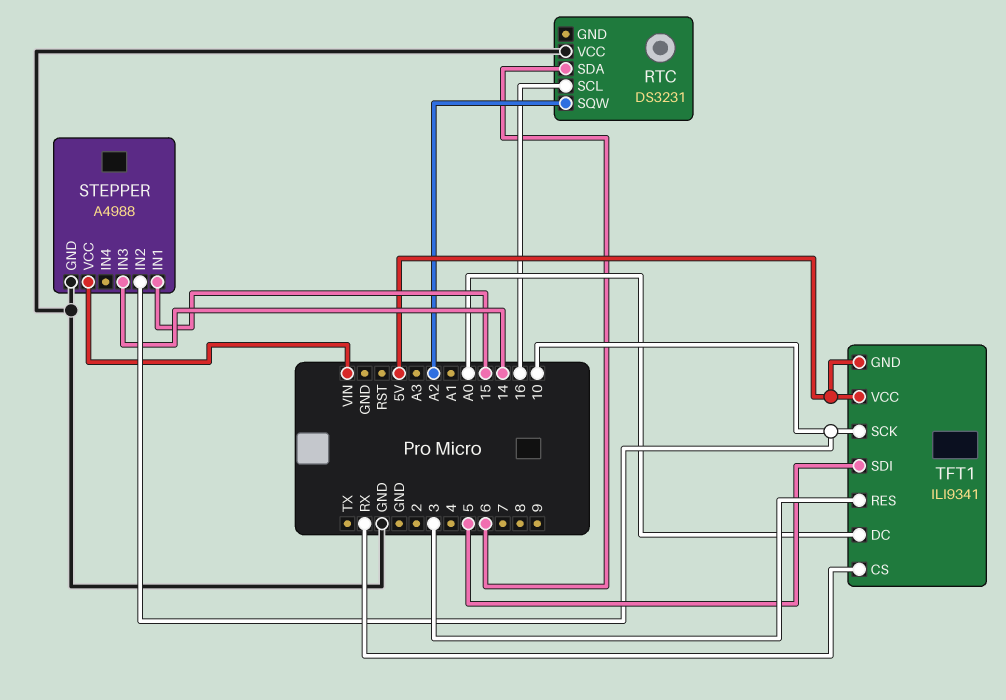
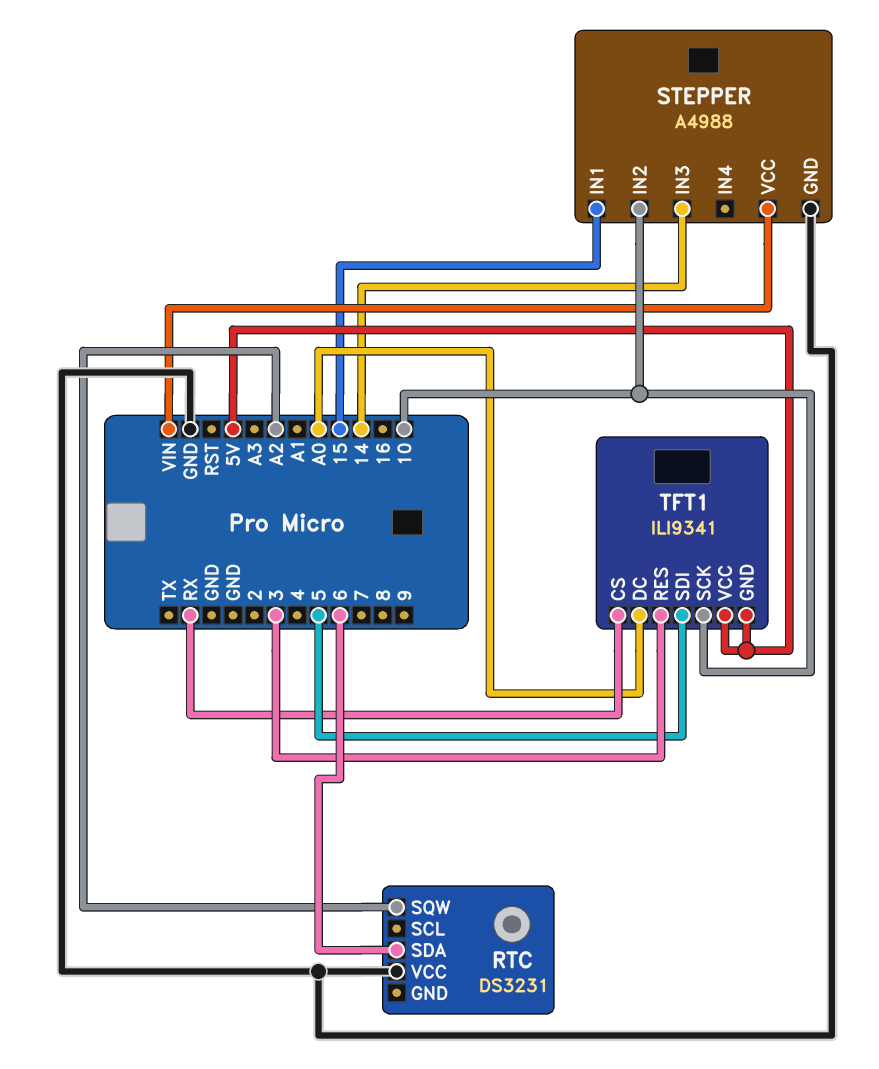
RTC pin SCL: 16 -> none

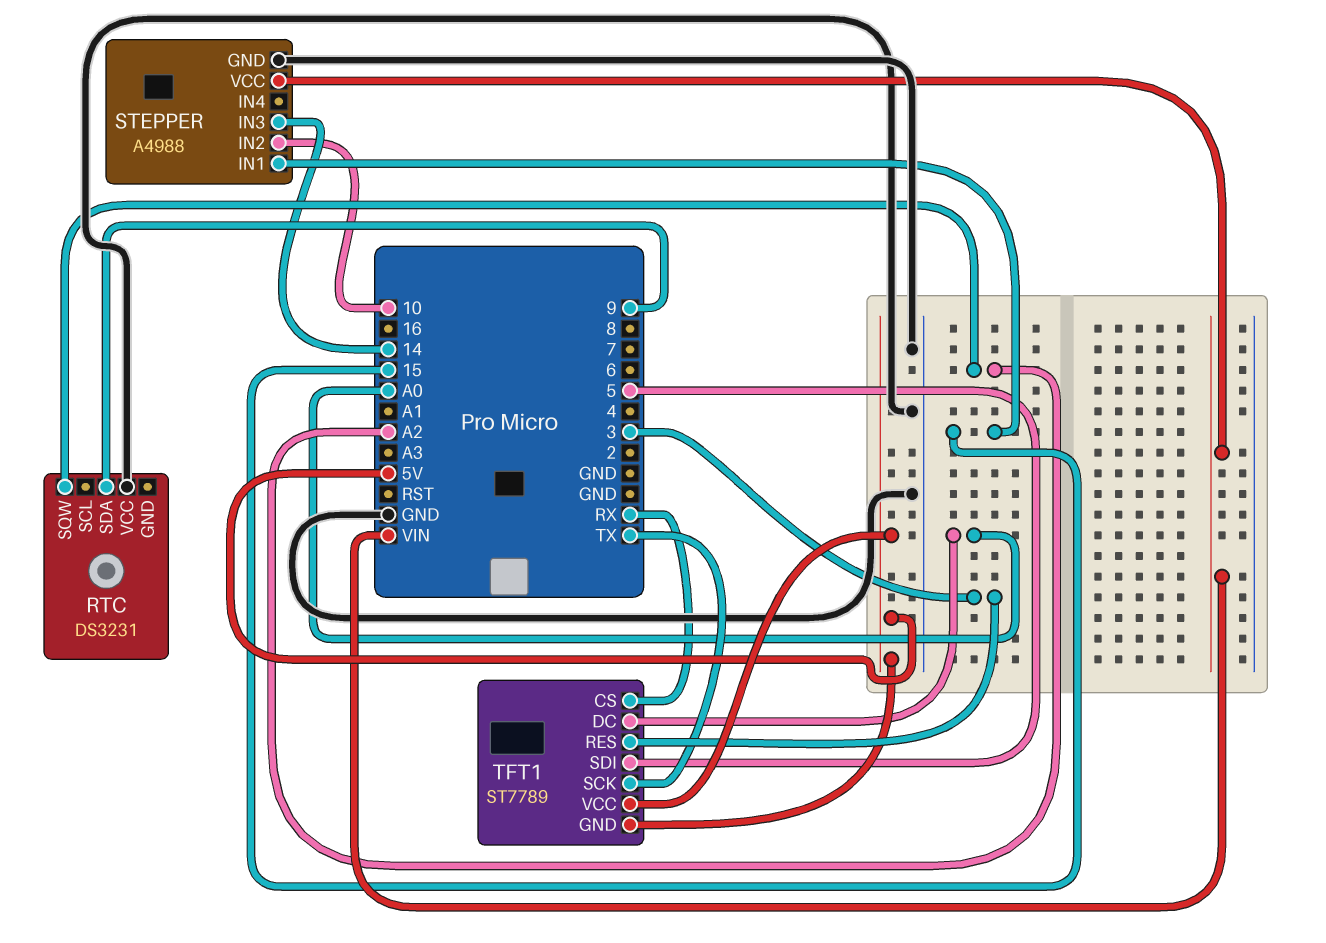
RTC pin SDA: 6 -> 9
TFT1: ILI9341 -> ST7789
TFT1 pin SCK: 10 -> TX

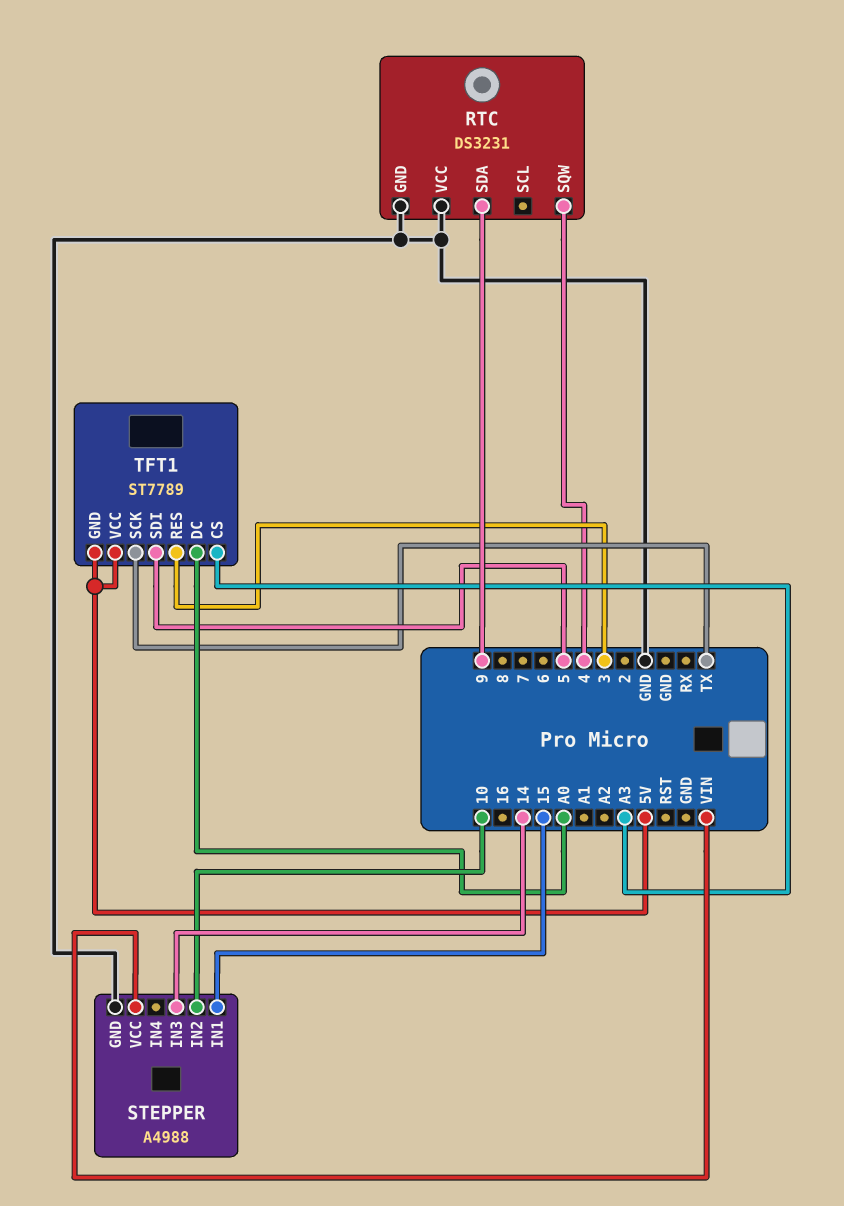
RTC pin GND: none -> GND
RTC pin SQW: A2 -> 4
TFT1 pin CS: RX -> A3

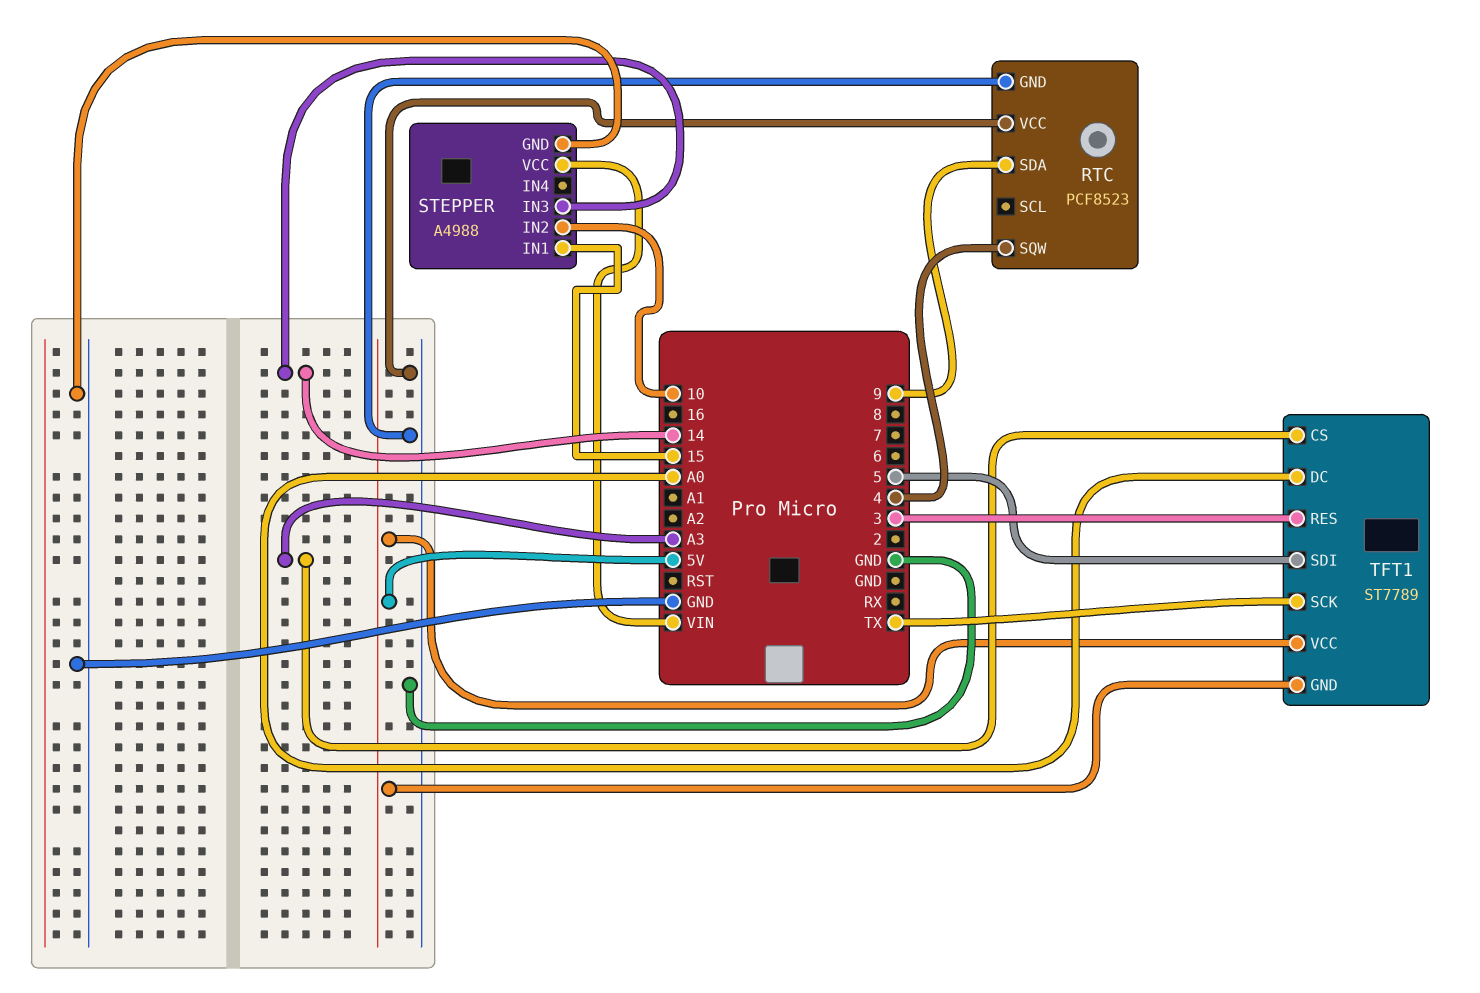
RTC: DS3231 -> PCF8523

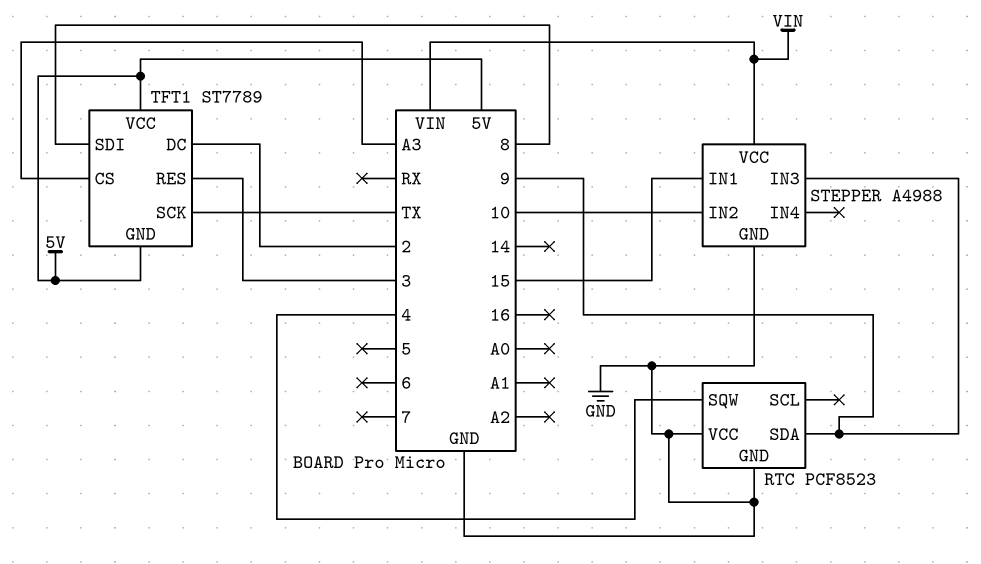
STEPPER pin IN3: 14 -> 9
TFT1 pin DC: A0 -> 2
TFT1 pin SDI: 5 -> 8

